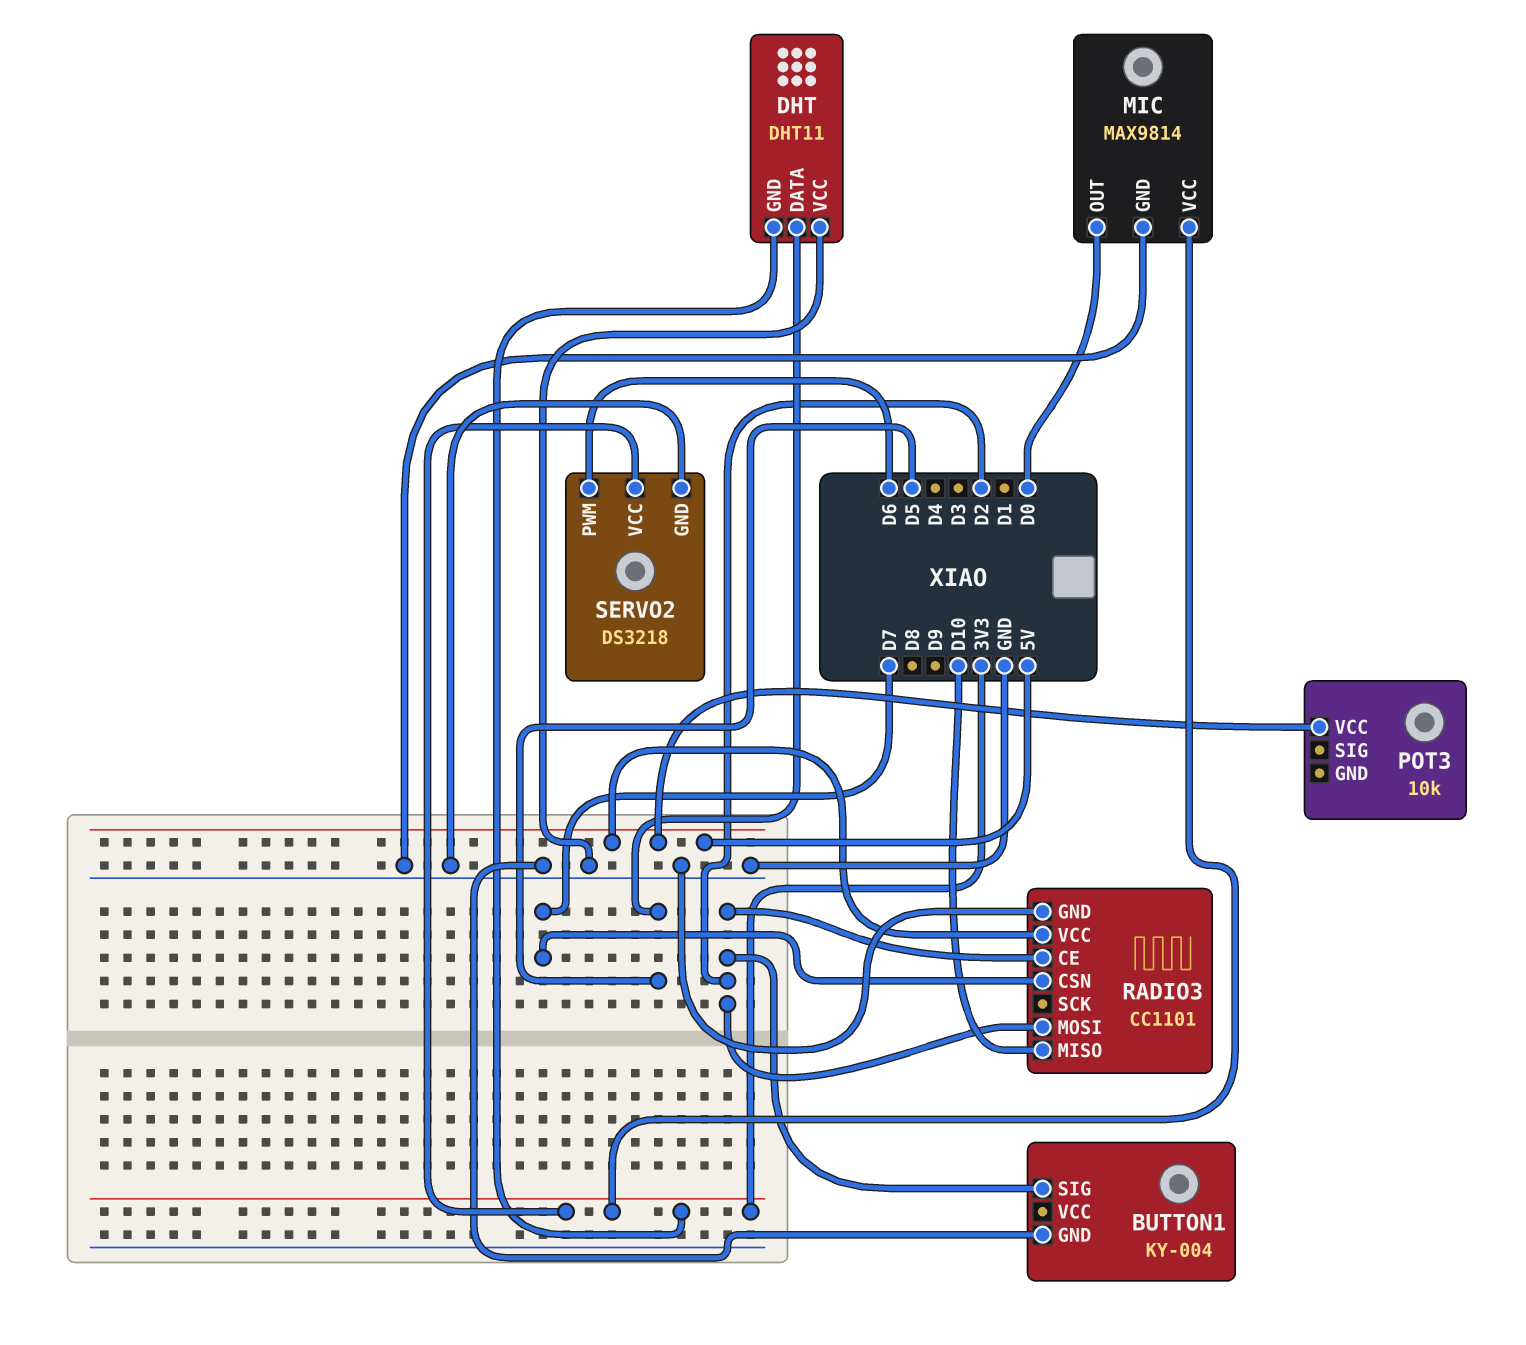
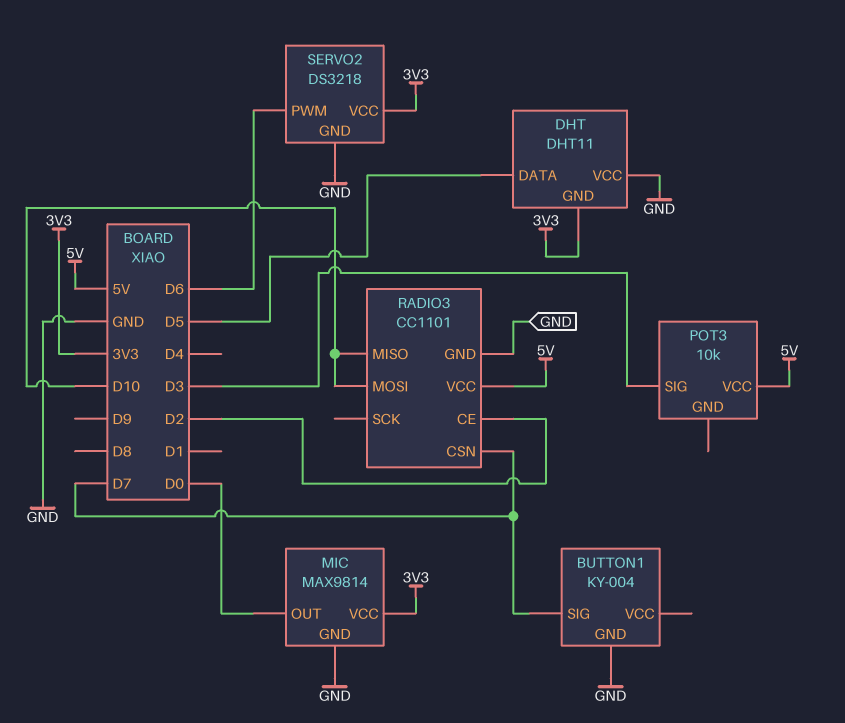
BUTTON1 pin SIG: D2 -> D7
POT3 pin SIG: none -> D3
RADIO3 pin MOSI: D2 -> D10

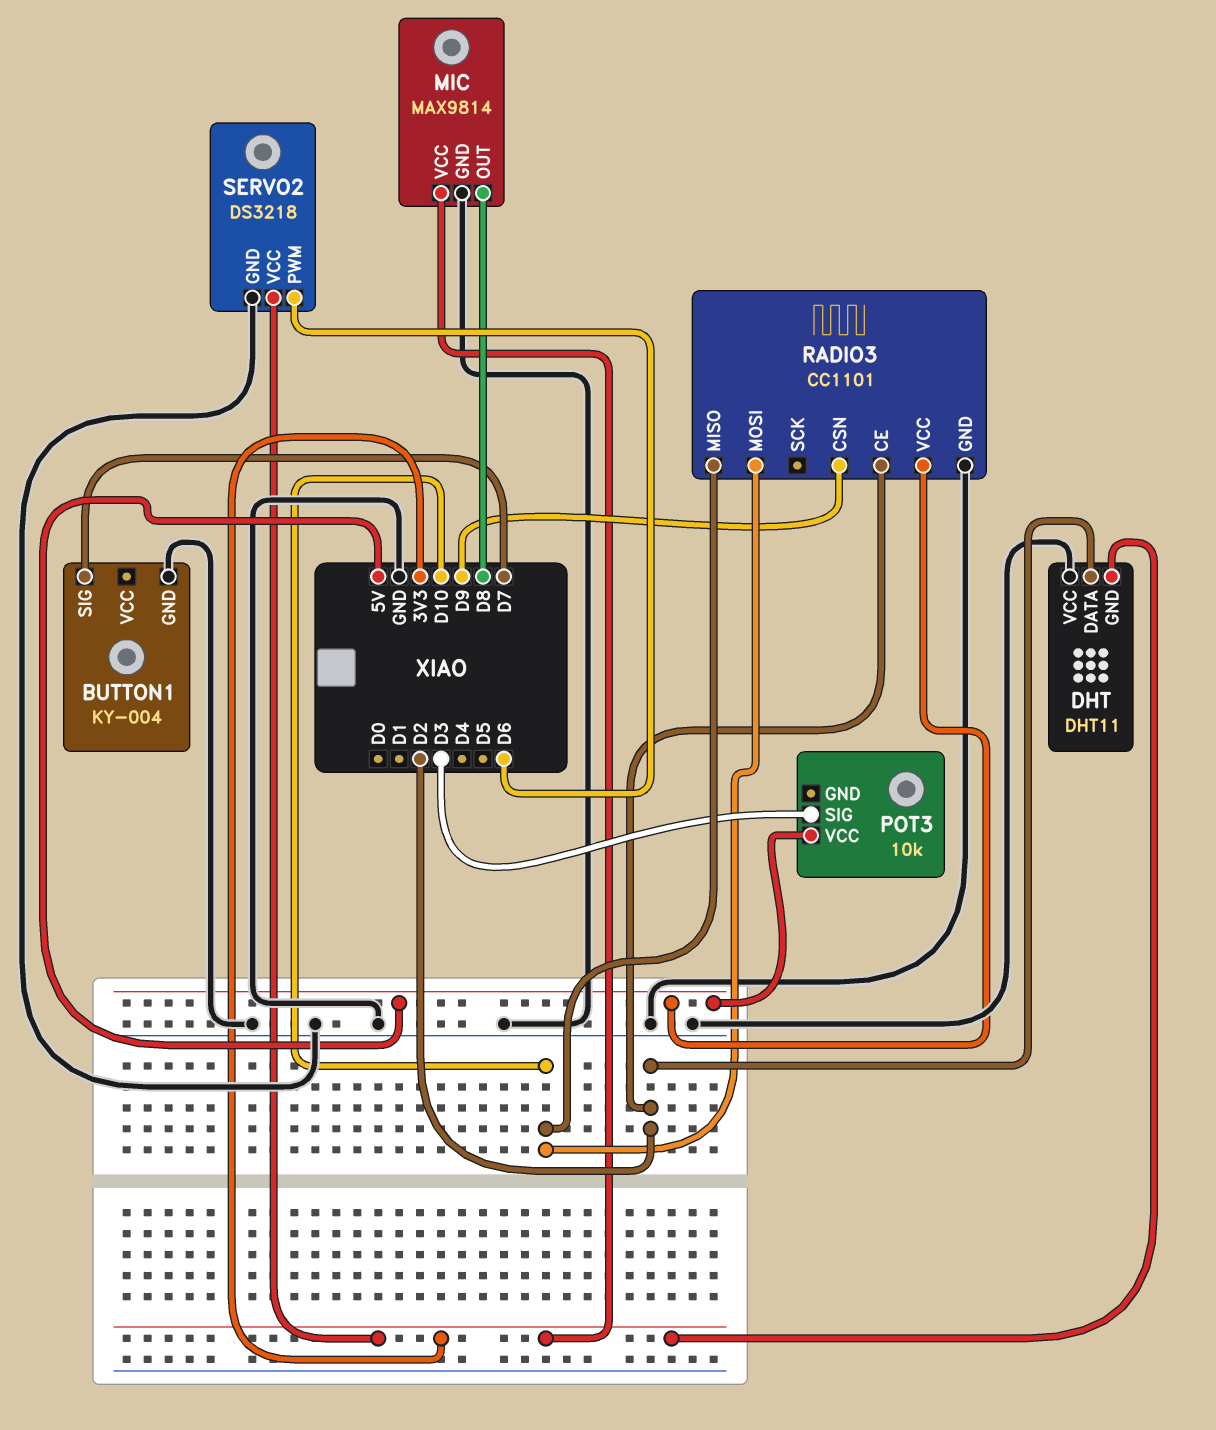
DHT pin DATA: D5 -> D2
MIC pin OUT: D0 -> D8
RADIO3 pin CSN: D7 -> D9

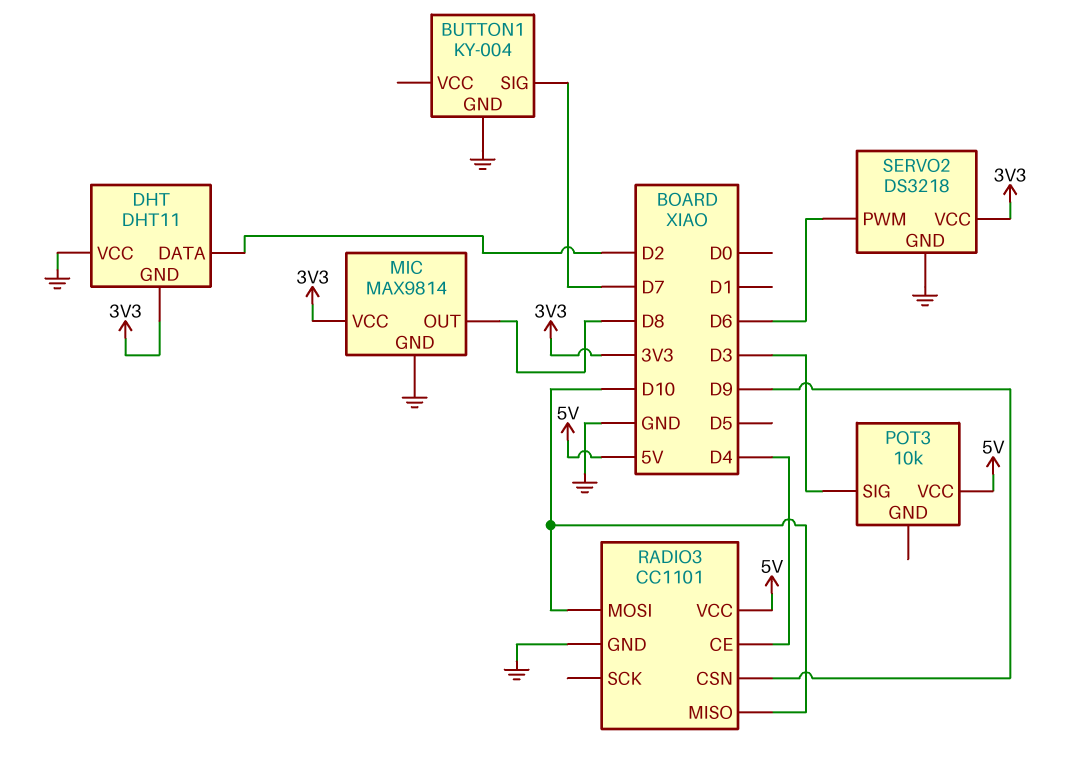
RADIO3 pin CE: D2 -> D4

